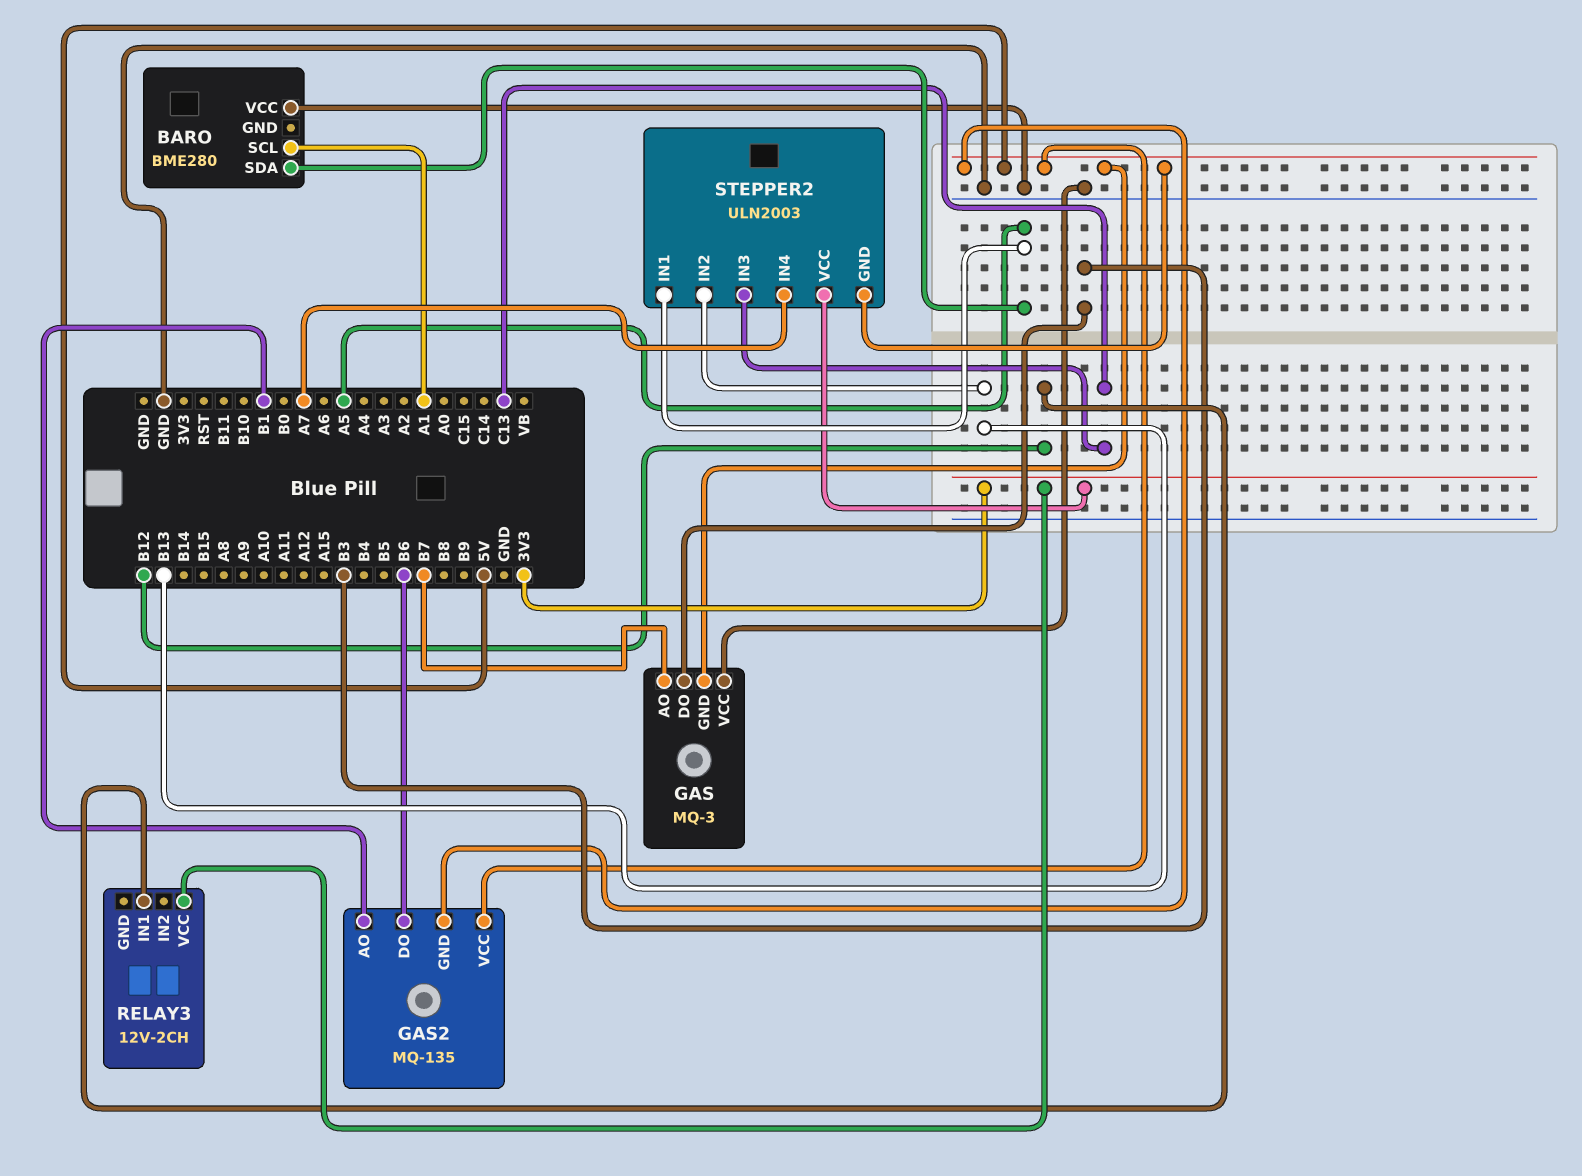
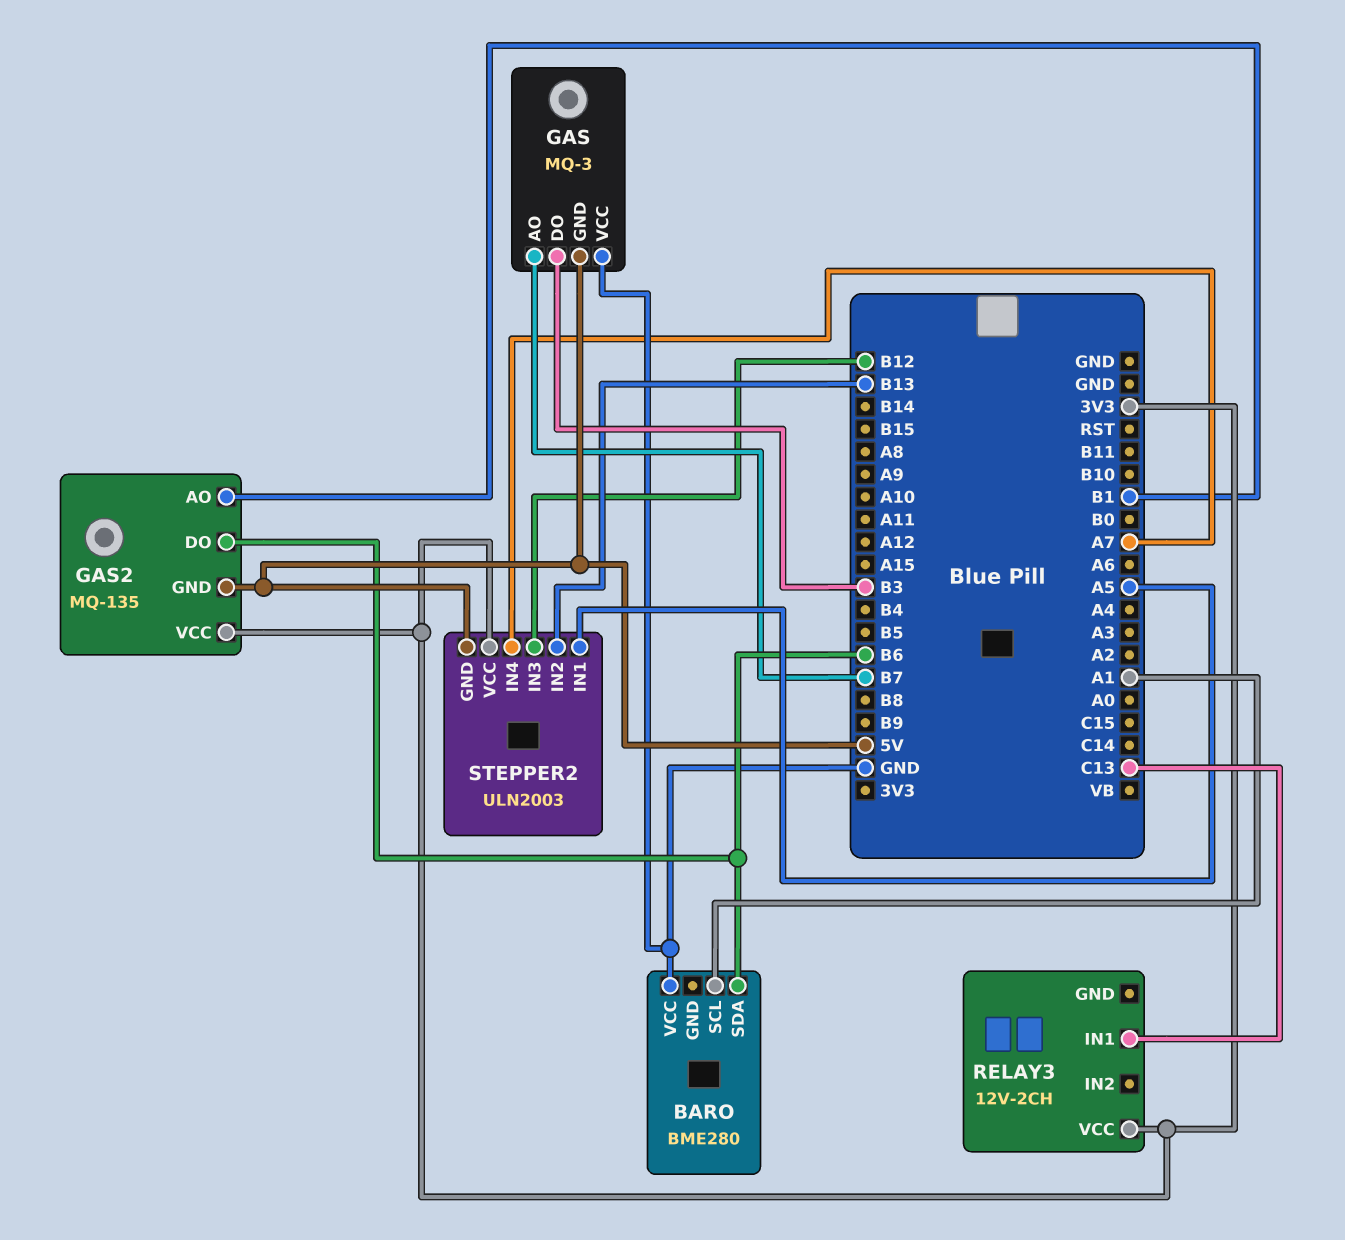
BARO pin SDA: A5 -> B6
GAS2 pin VCC: 5V -> 3V3
RELAY3 pin IN1: B12 -> C13
STEPPER2 pin IN3: C13 -> B12

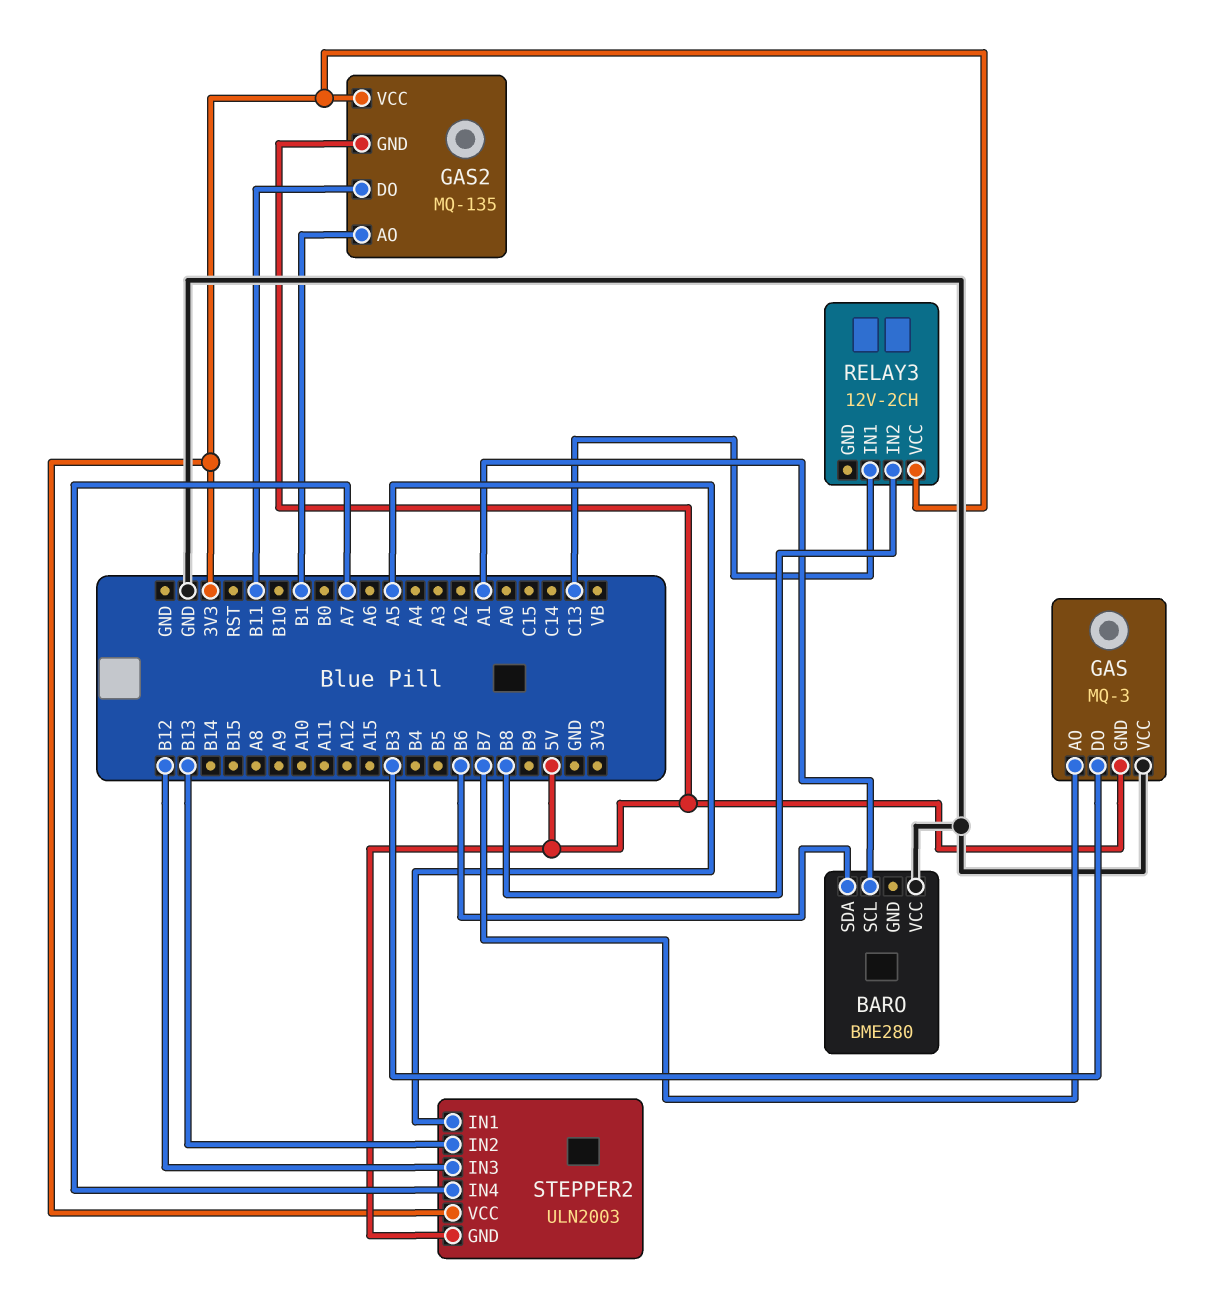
GAS2 pin DO: B6 -> B11
RELAY3 pin IN2: none -> B8

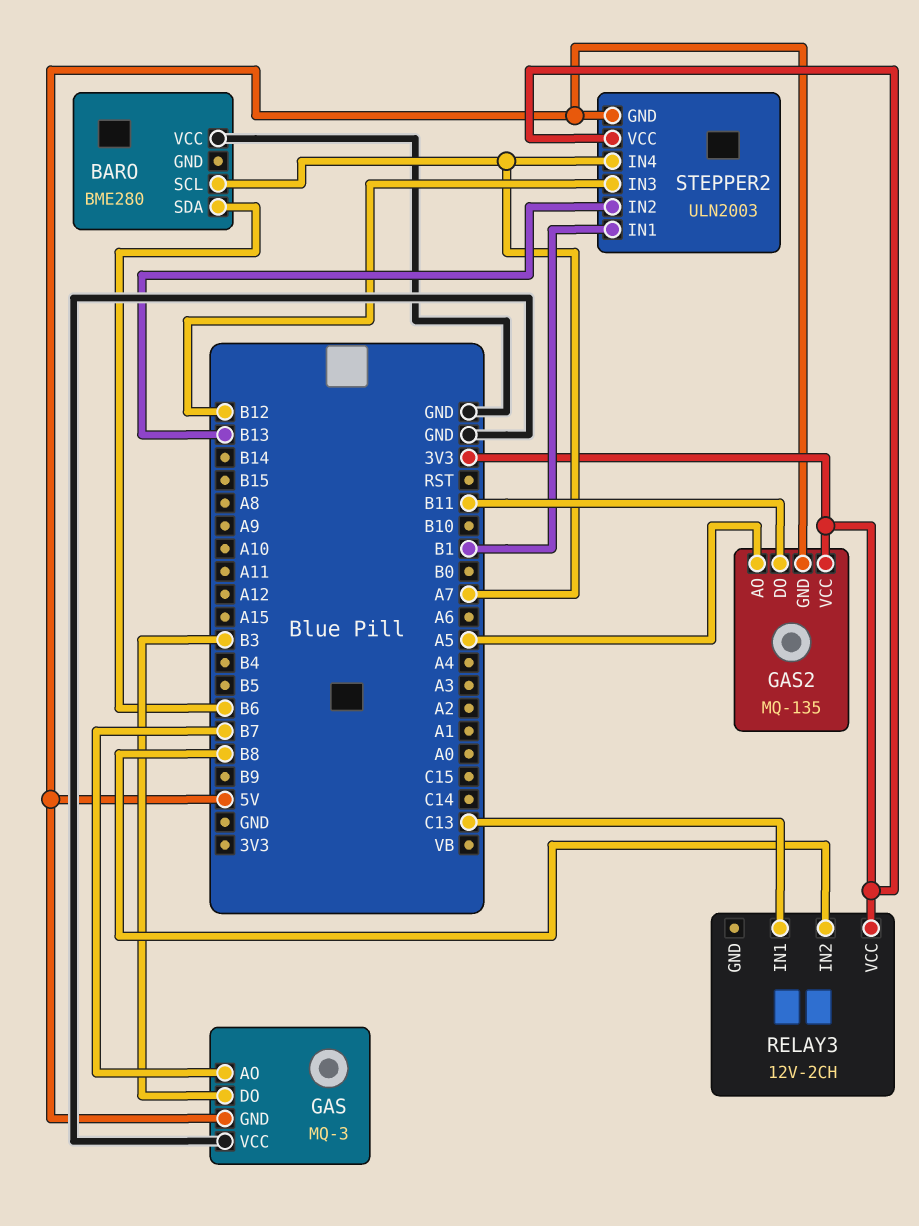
BARO pin SCL: A1 -> A7
GAS2 pin AO: B1 -> A5
STEPPER2 pin IN1: A5 -> B1

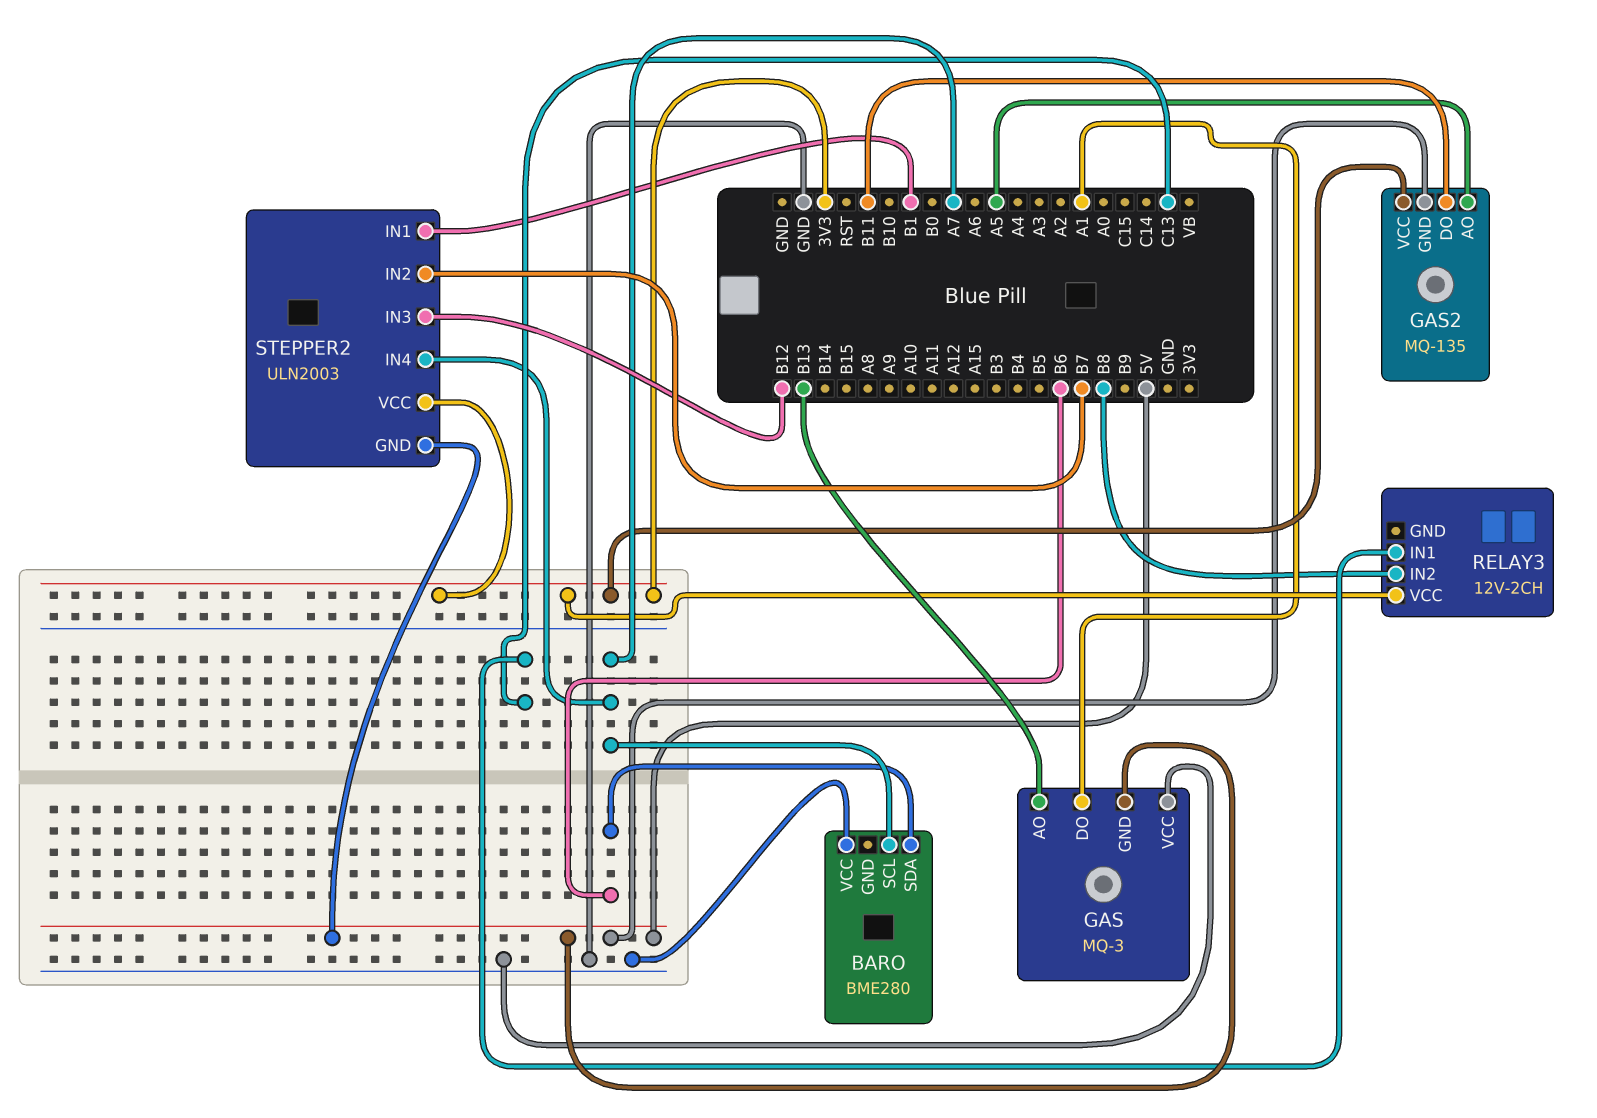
GAS pin AO: B7 -> B13
GAS pin DO: B3 -> A1
STEPPER2 pin IN2: B13 -> B7

